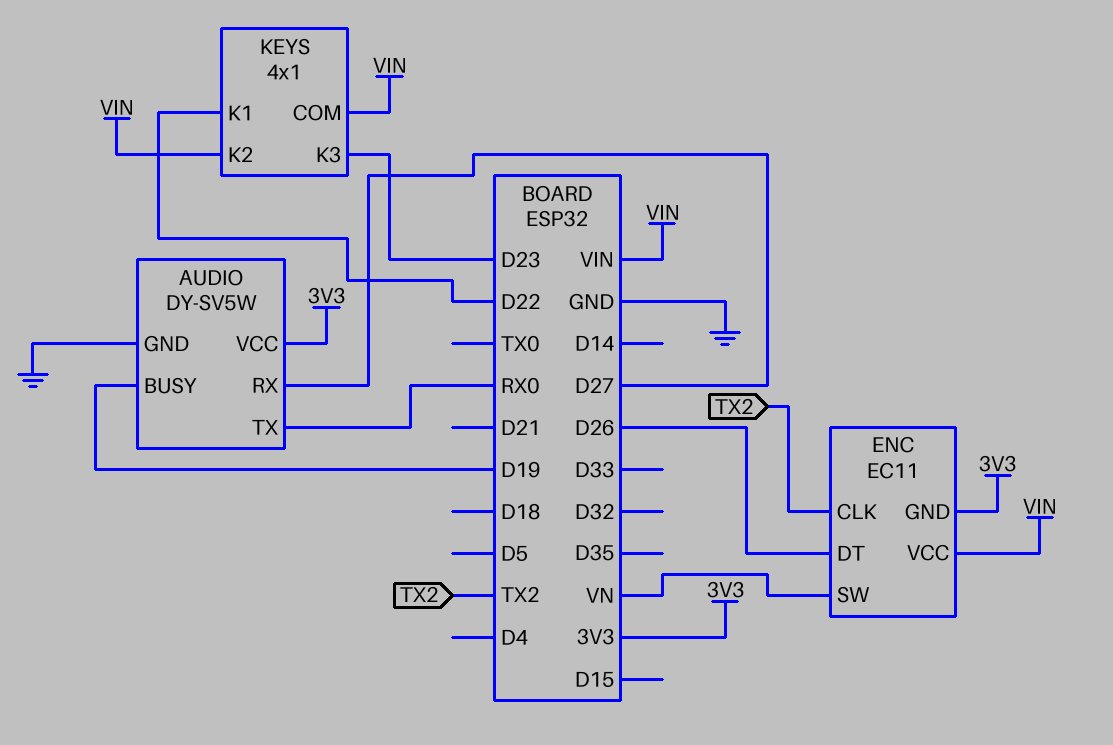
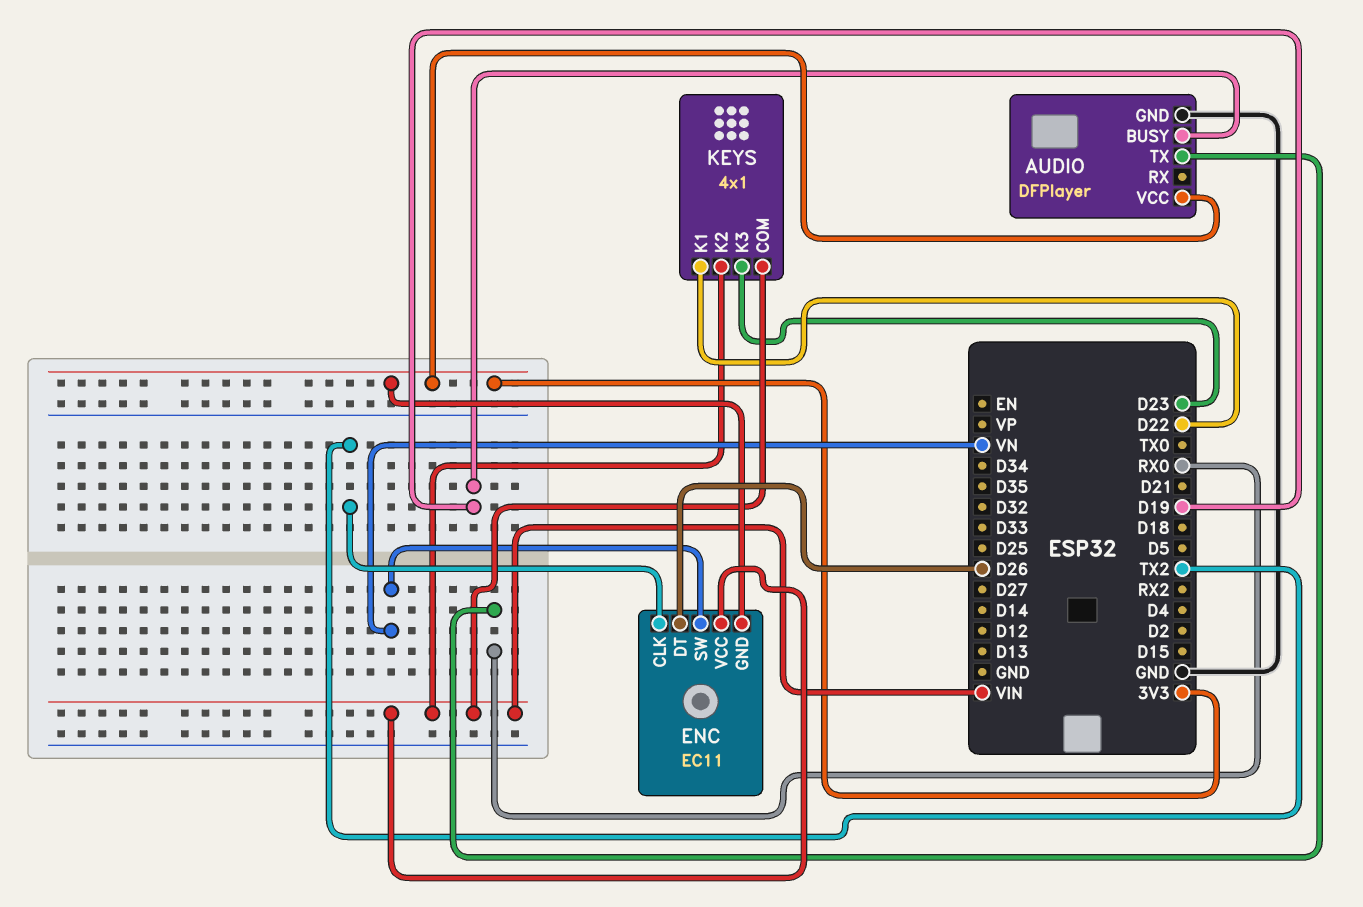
AUDIO: DY-SV5W -> DFPlayer
AUDIO pin RX: D27 -> none

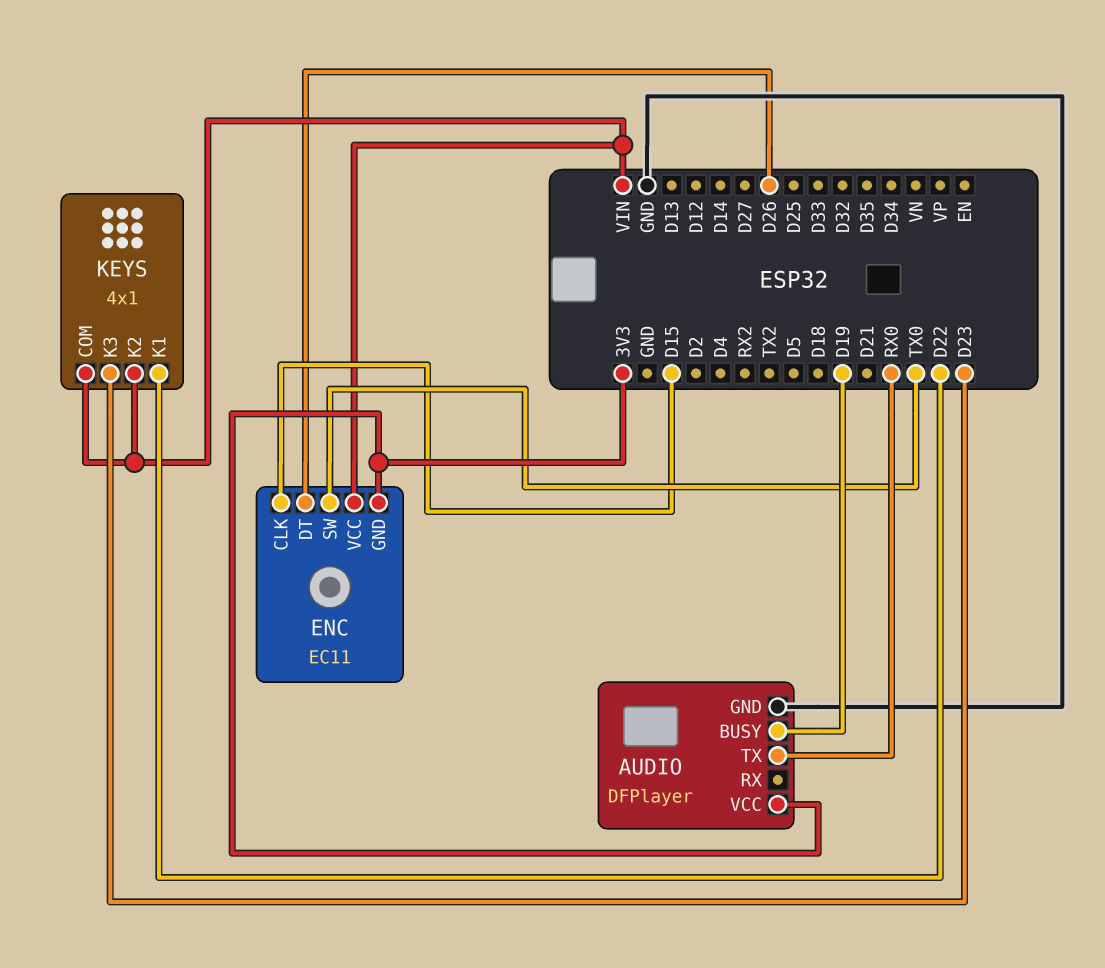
ENC pin CLK: TX2 -> D15
ENC pin SW: VN -> TX0

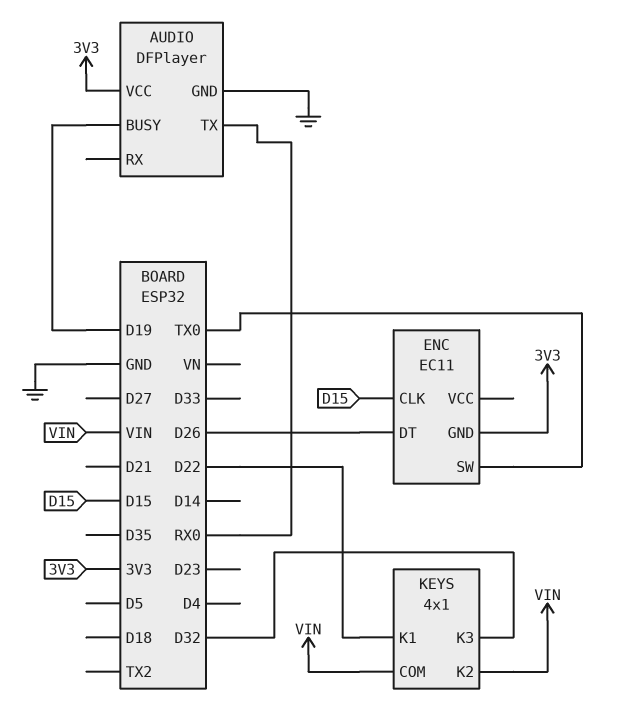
ENC pin VCC: VIN -> none
KEYS pin K3: D23 -> D32

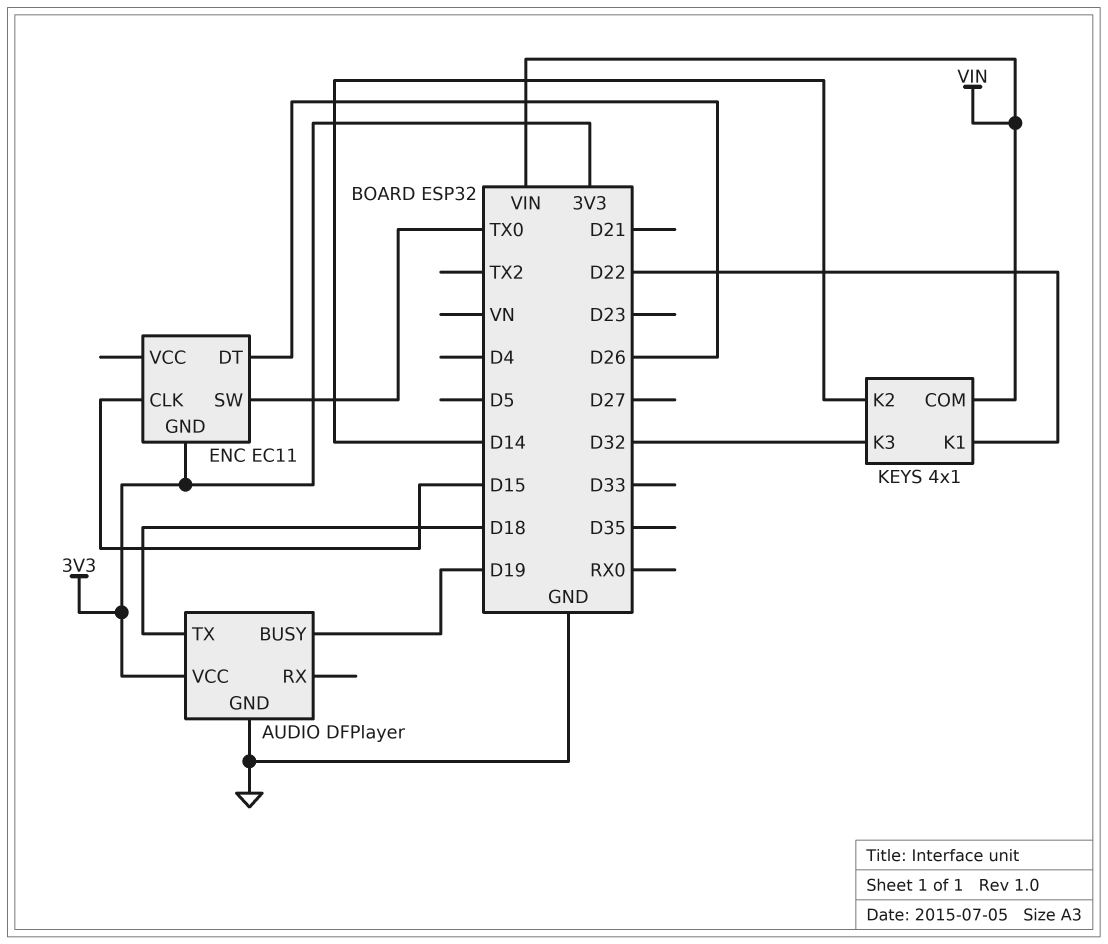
AUDIO pin TX: RX0 -> D18
KEYS pin K2: VIN -> D14

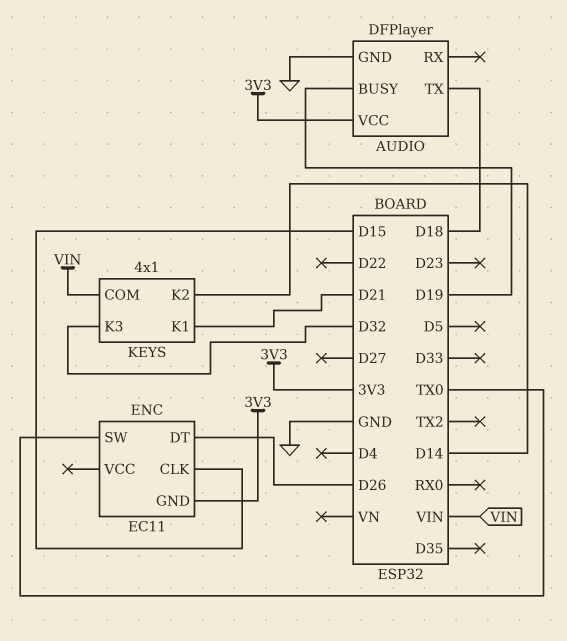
KEYS pin K1: D22 -> D21

